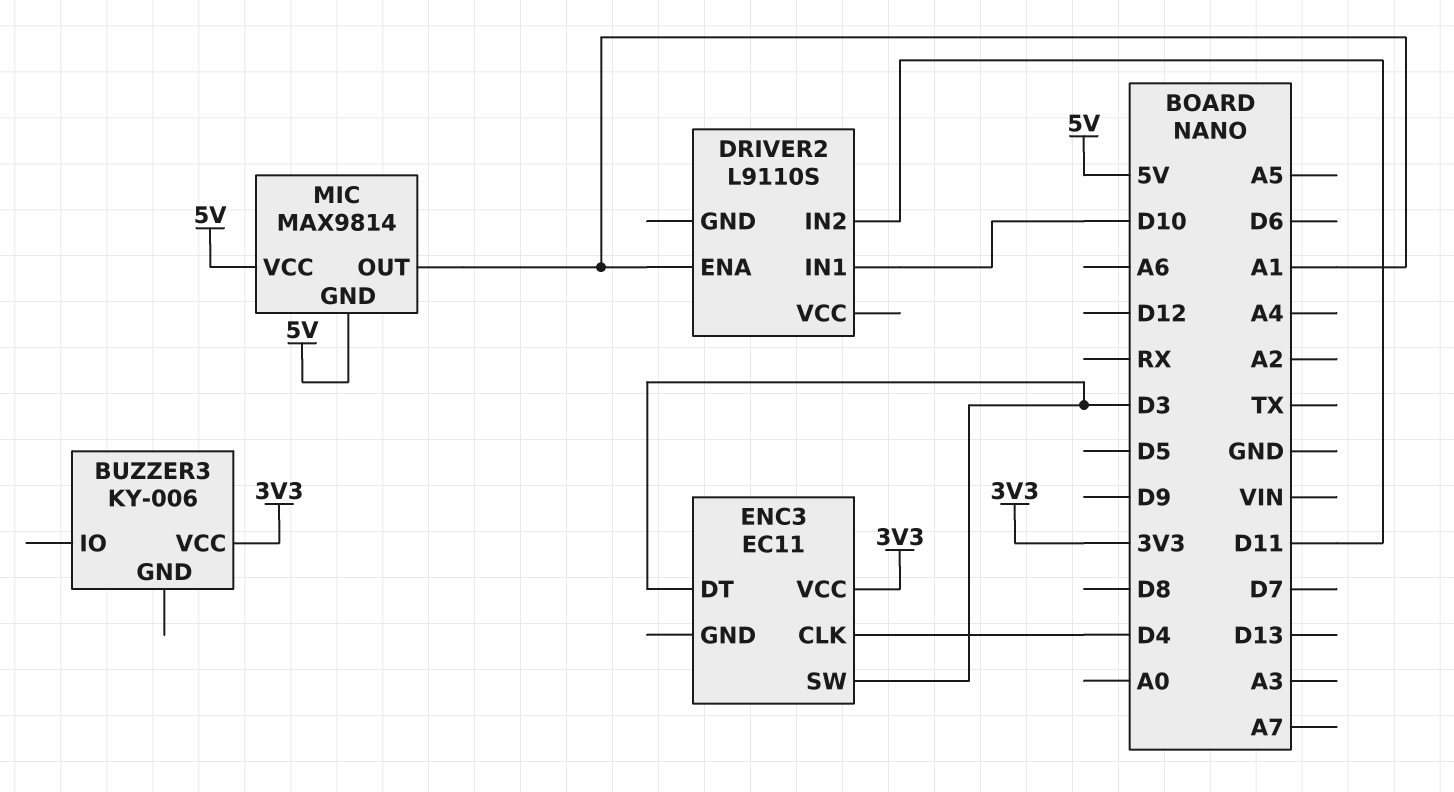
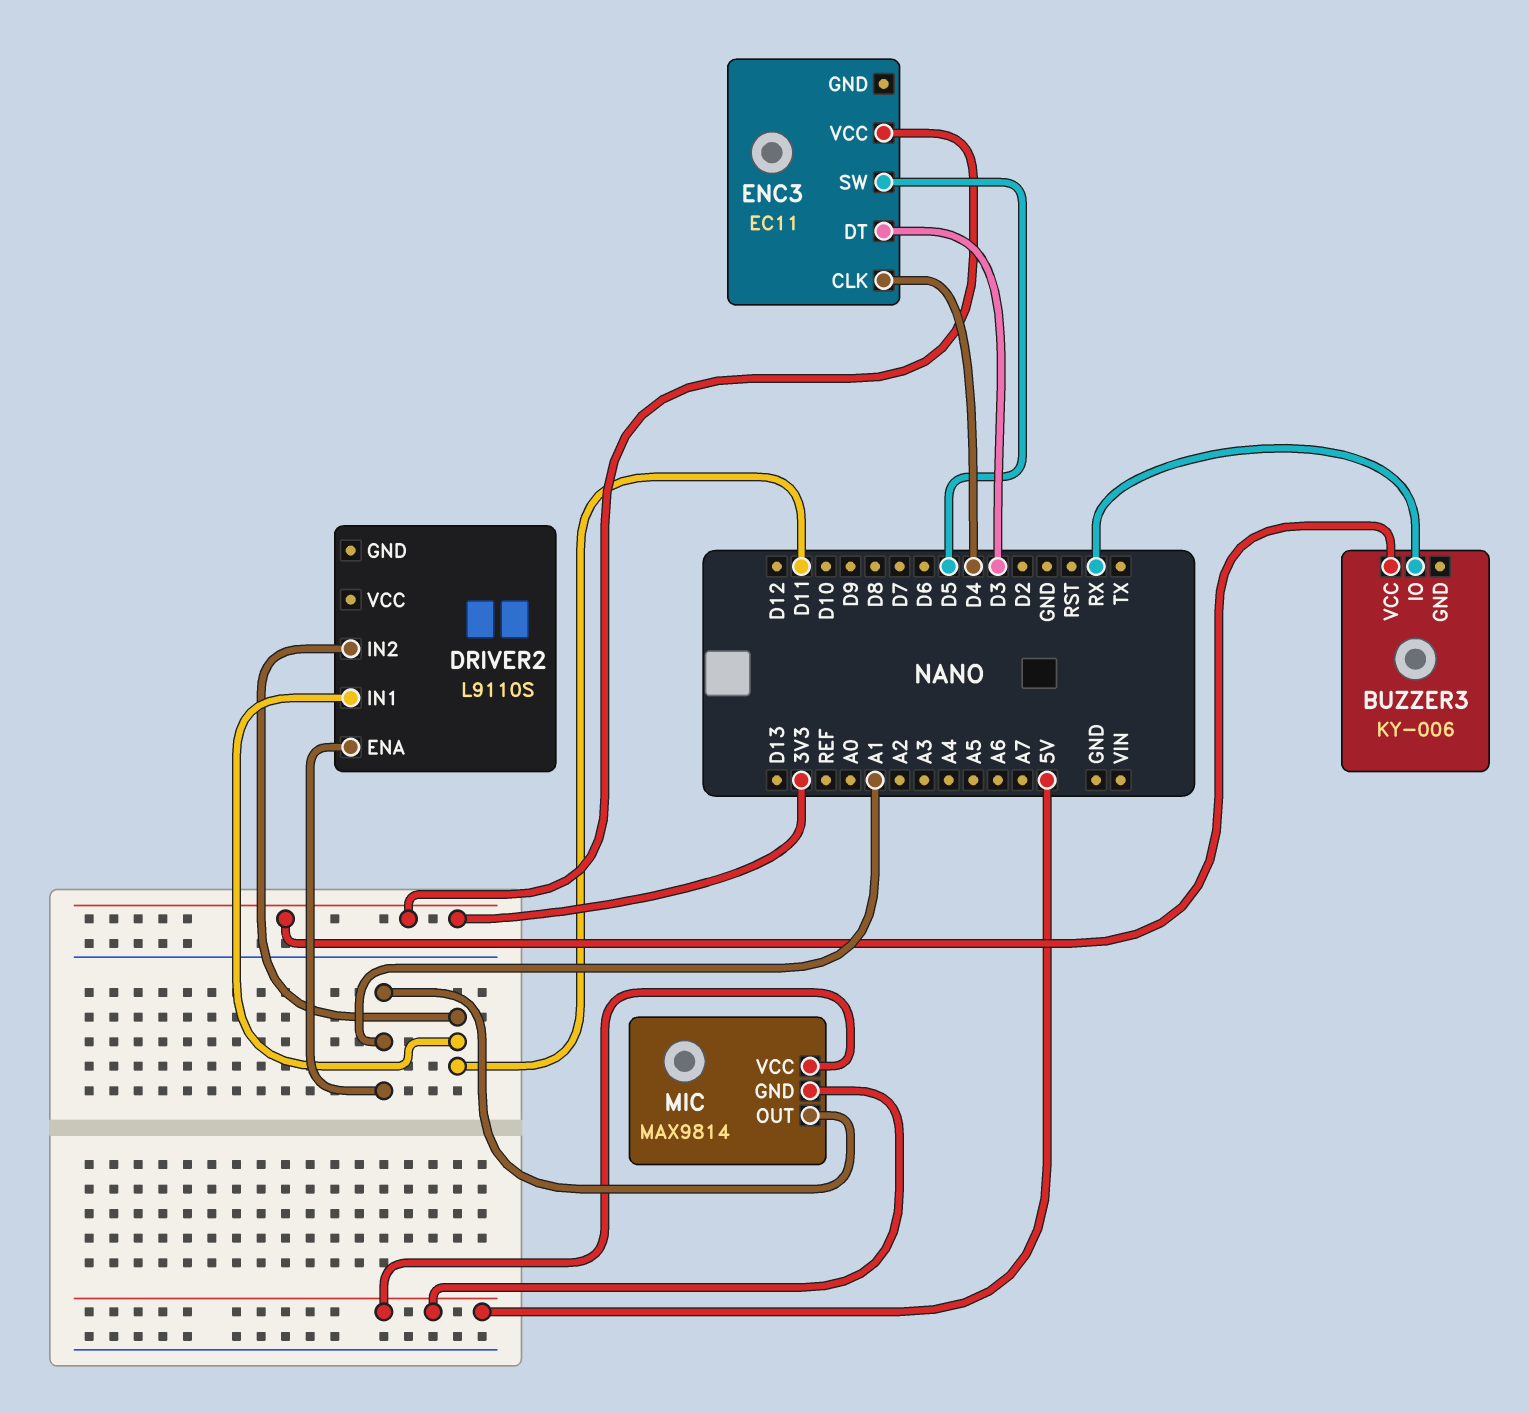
BUZZER3 pin IO: none -> RX
DRIVER2 pin IN1: D10 -> D11
ENC3 pin SW: D3 -> D5

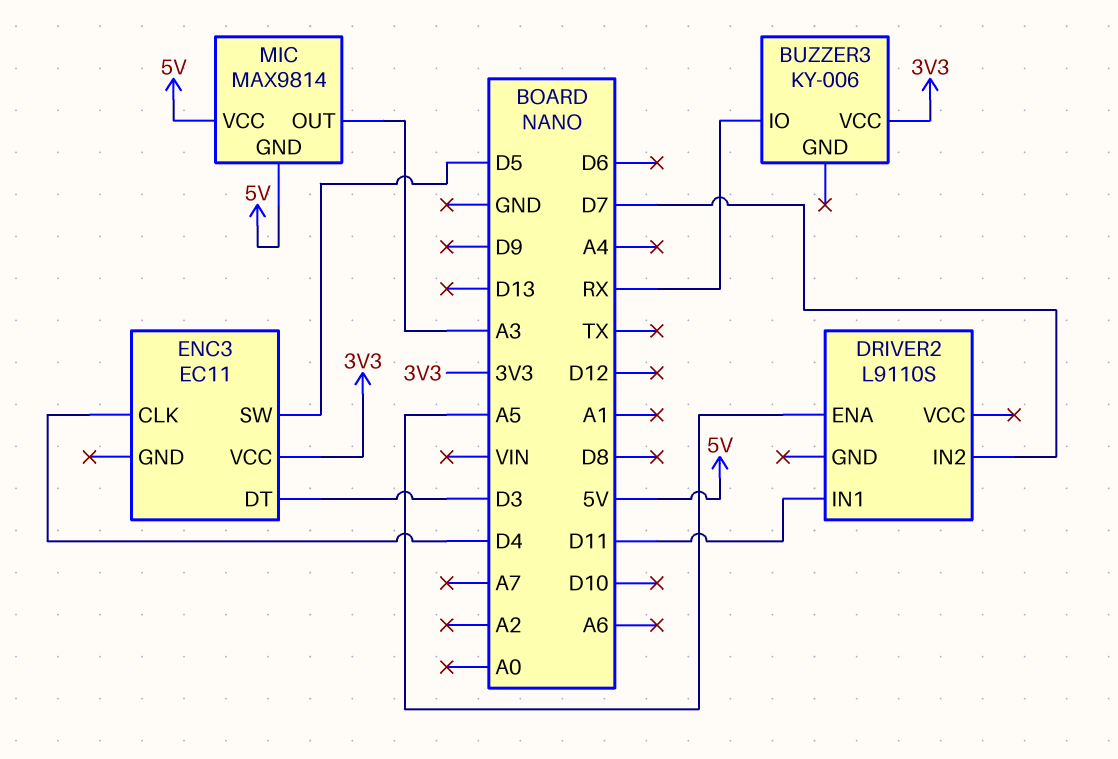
DRIVER2 pin ENA: A1 -> A5
DRIVER2 pin IN2: D11 -> D7
MIC pin OUT: A1 -> A3

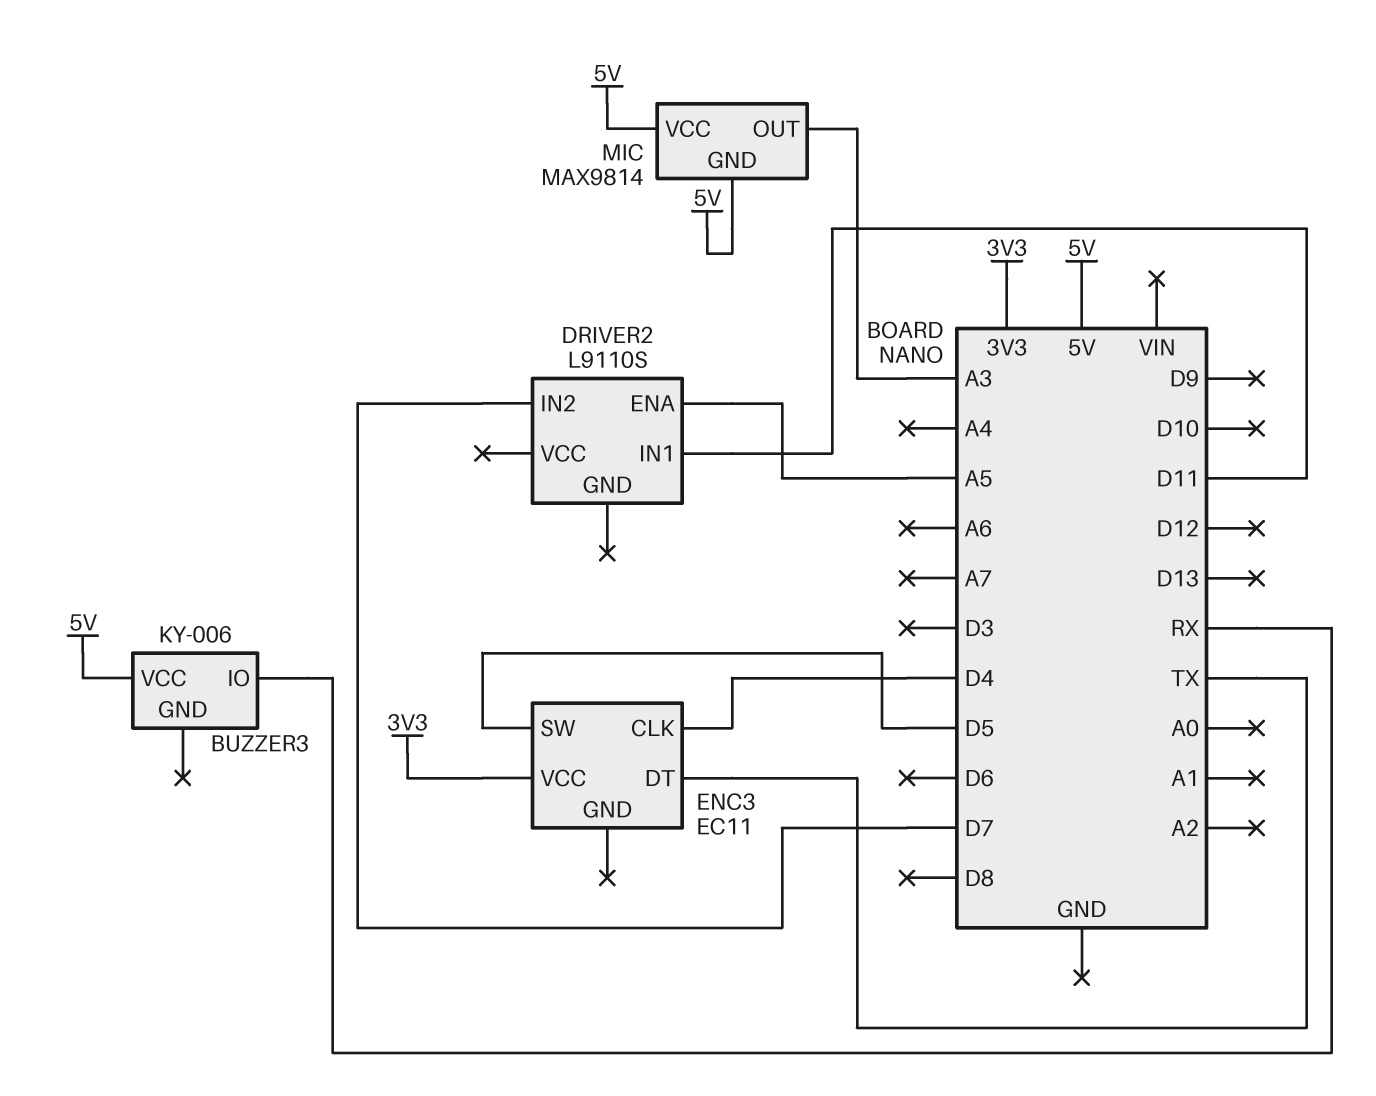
BUZZER3 pin VCC: 3V3 -> 5V
ENC3 pin DT: D3 -> TX

